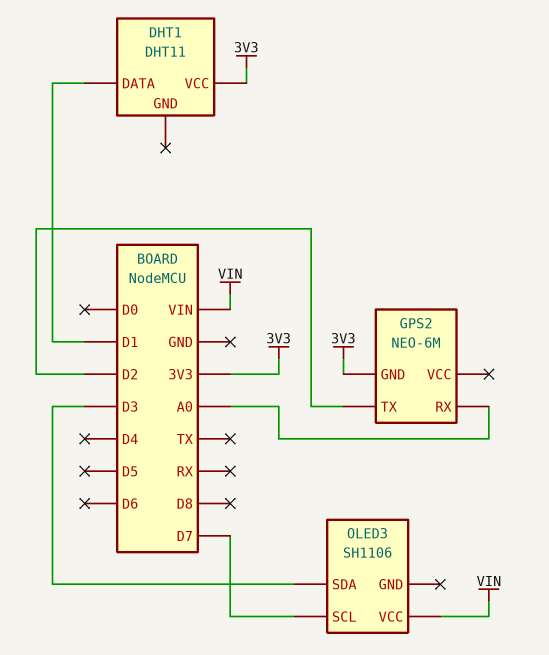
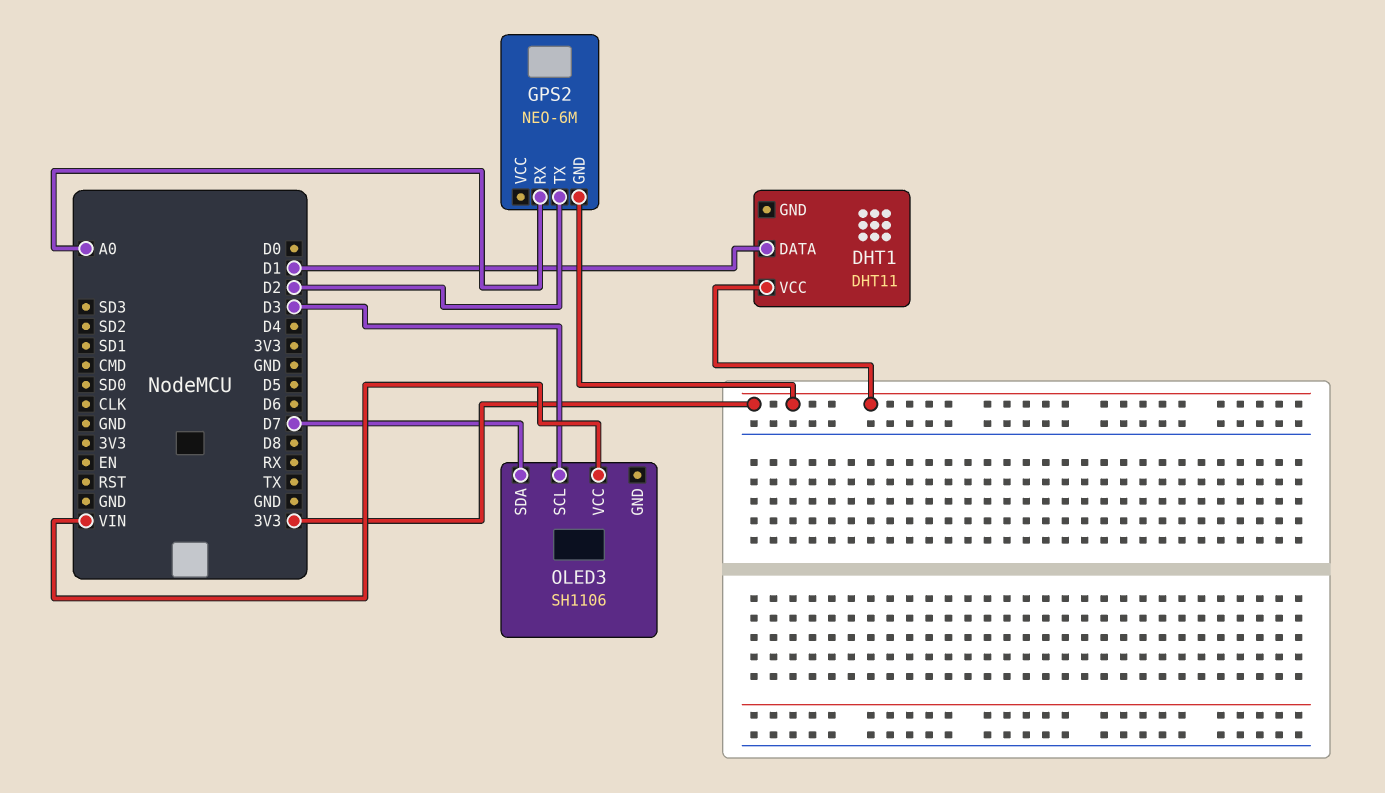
OLED3 pin SCL: D7 -> D3
OLED3 pin SDA: D3 -> D7

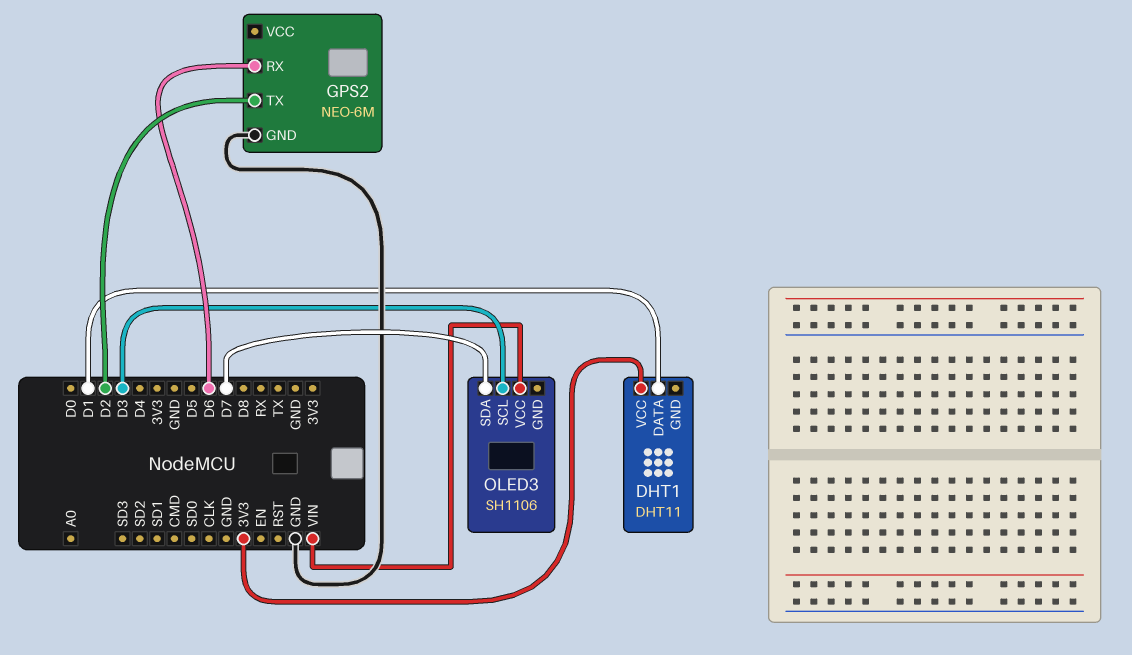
GPS2 pin GND: 3V3 -> GND
GPS2 pin RX: A0 -> D6

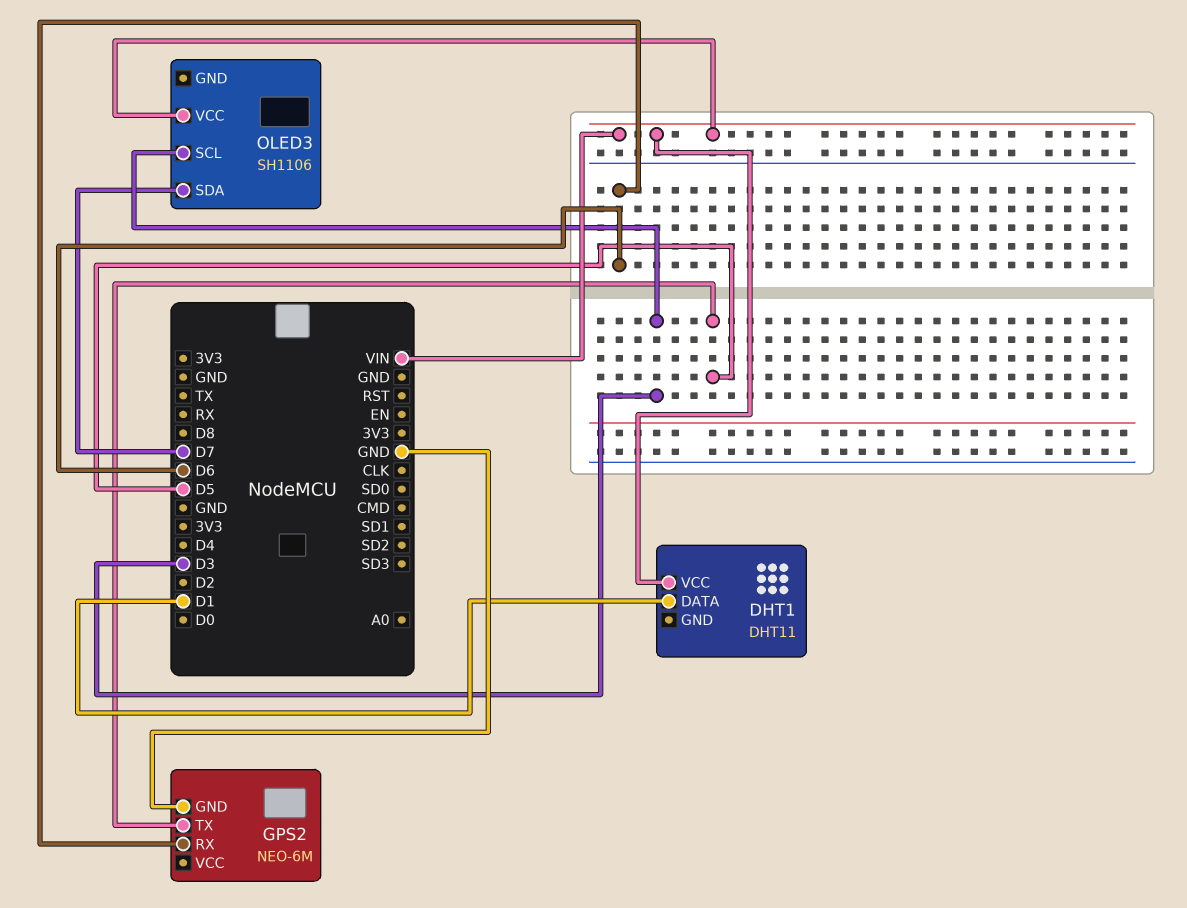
DHT1 pin VCC: 3V3 -> VIN
GPS2 pin TX: D2 -> D5

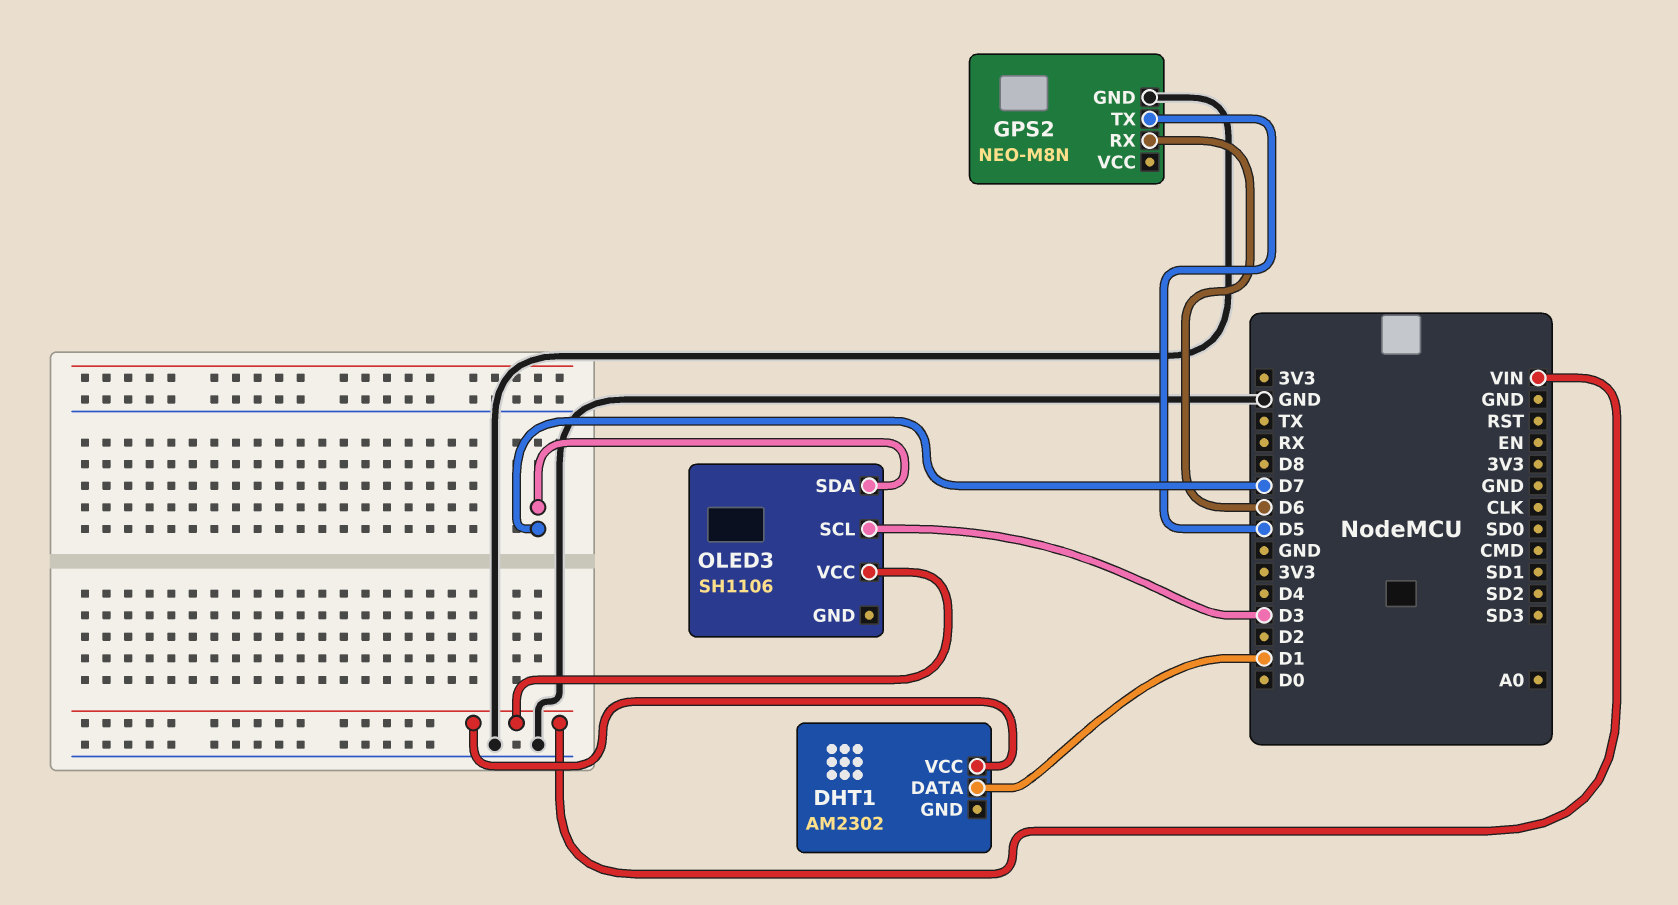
DHT1: DHT11 -> AM2302
GPS2: NEO-6M -> NEO-M8N

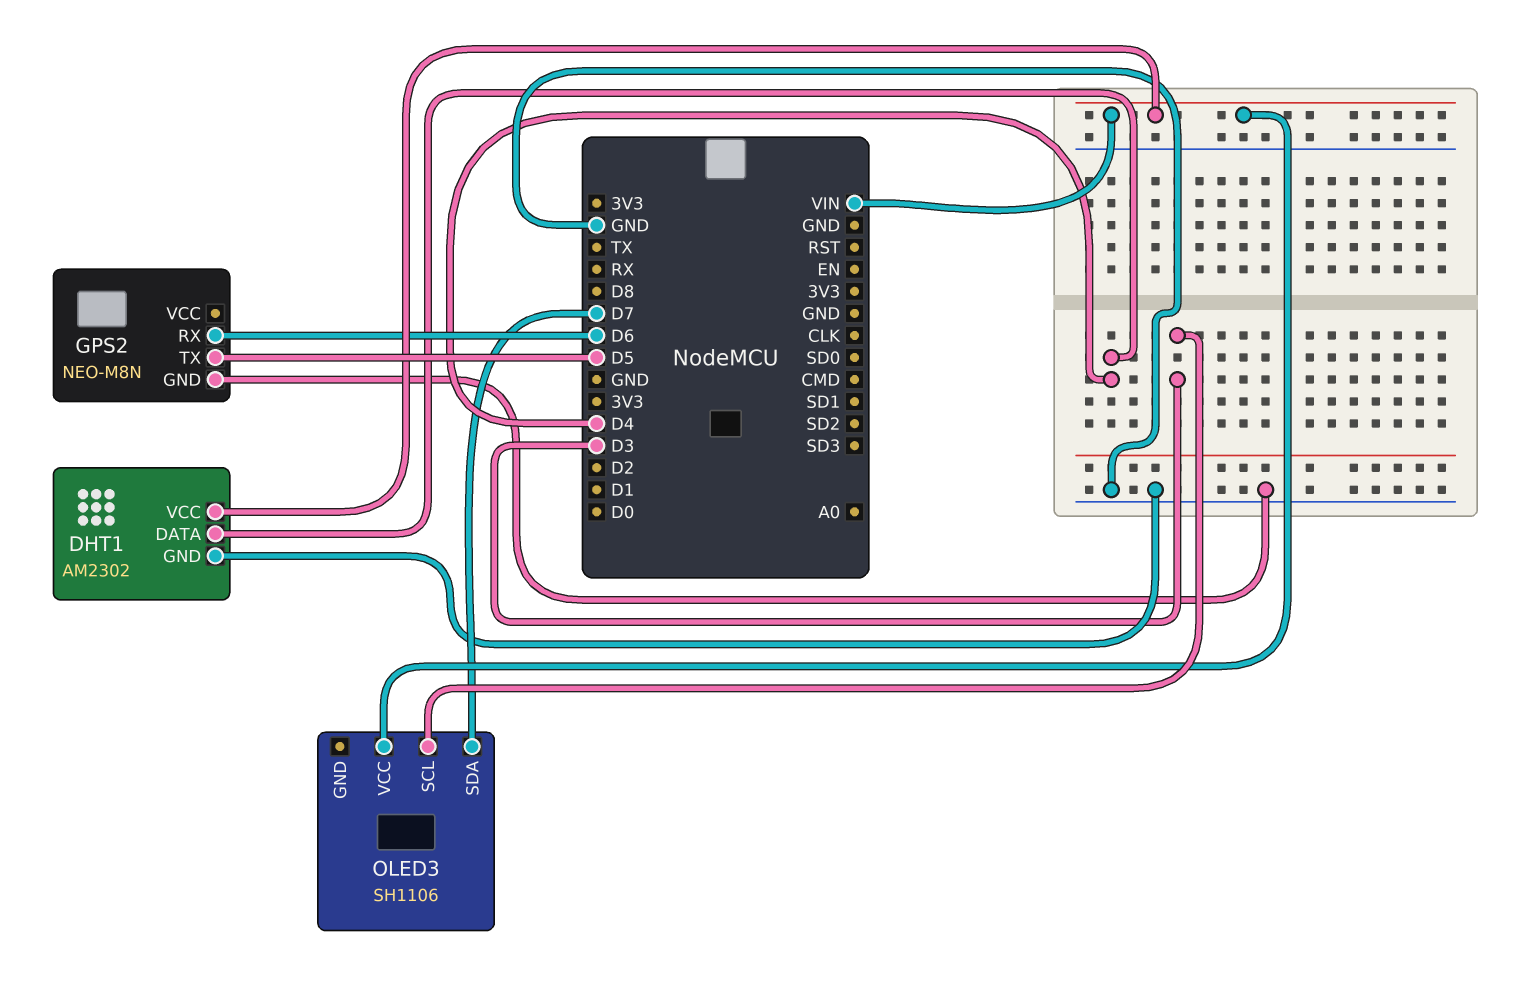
DHT1 pin DATA: D1 -> D4
DHT1 pin GND: none -> GND

